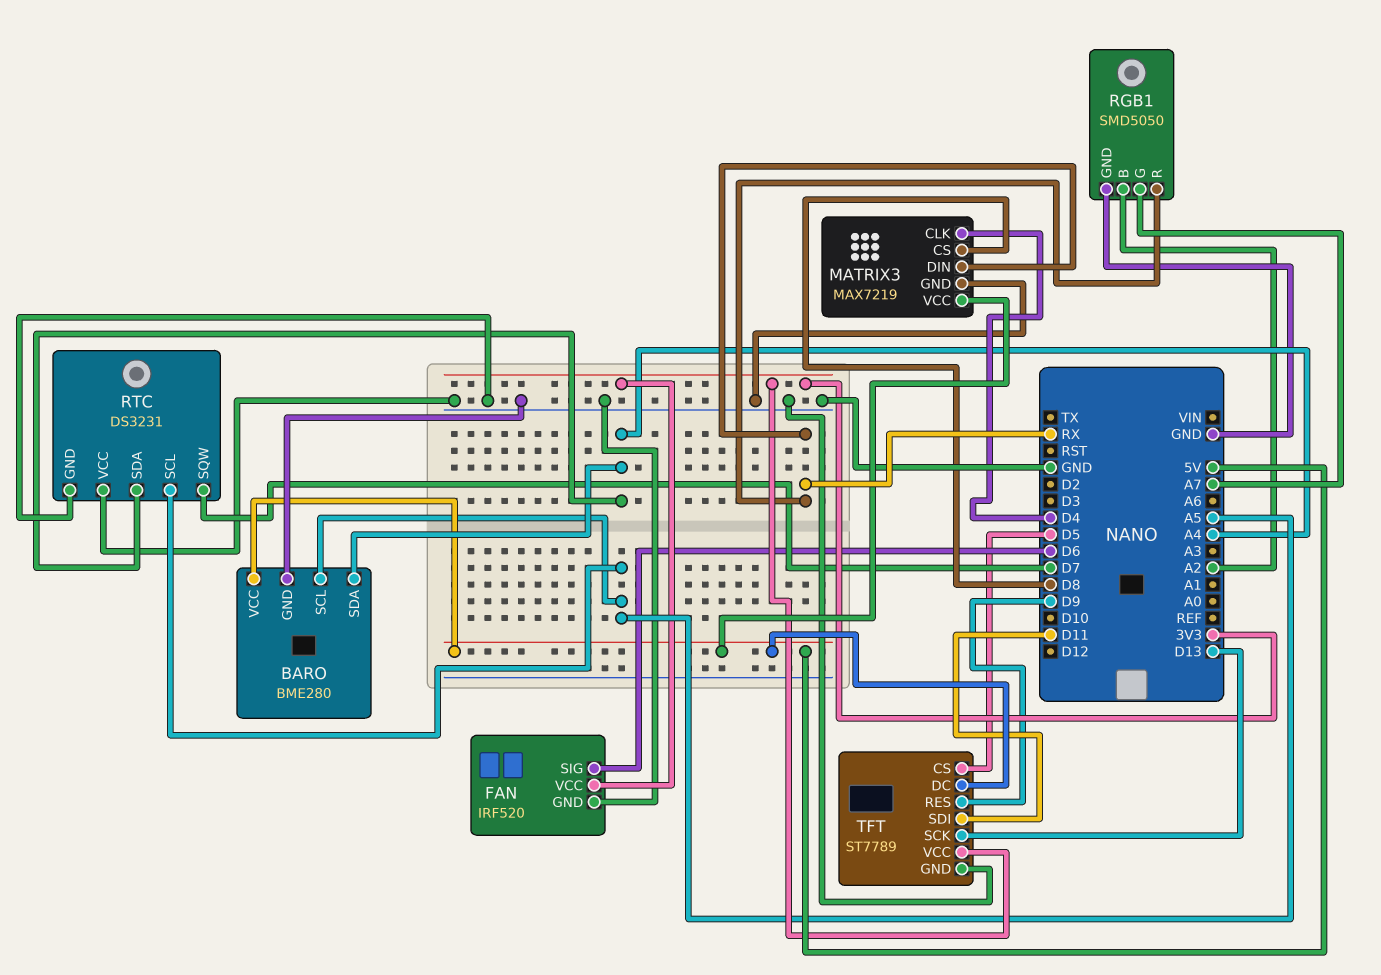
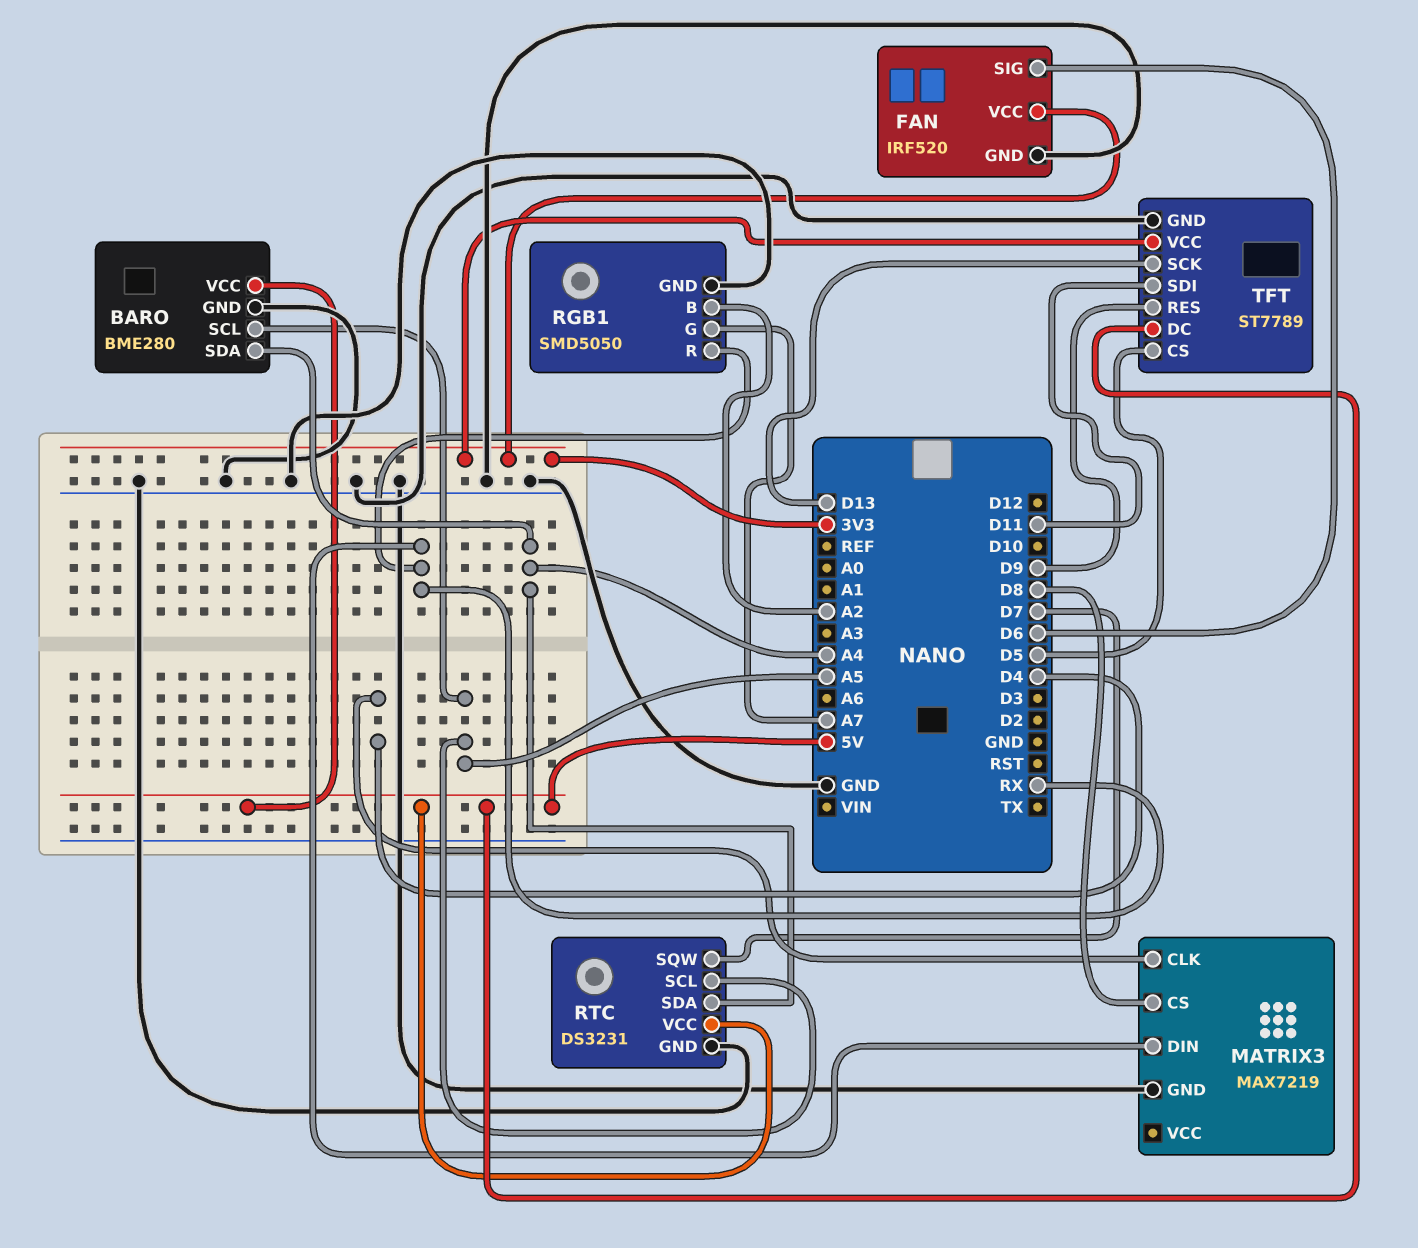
MATRIX3 pin VCC: 5V -> none
RTC pin VCC: GND -> 5V

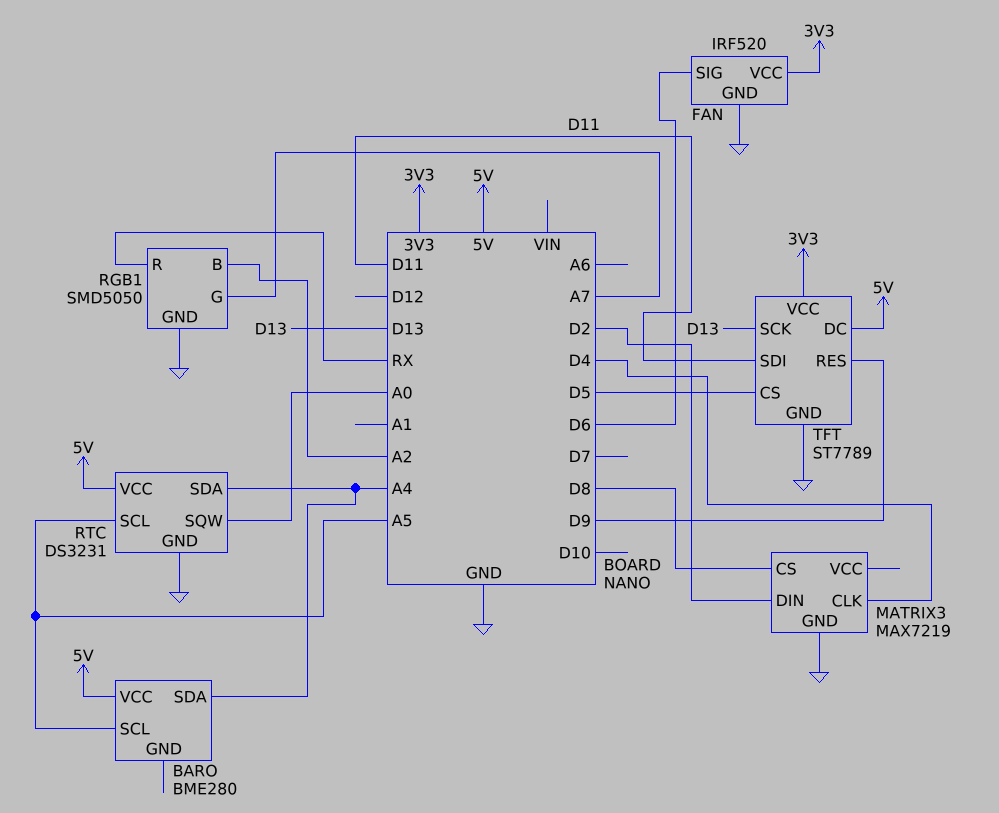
BARO pin GND: GND -> none
MATRIX3 pin DIN: RX -> D2
RTC pin SQW: D7 -> A0

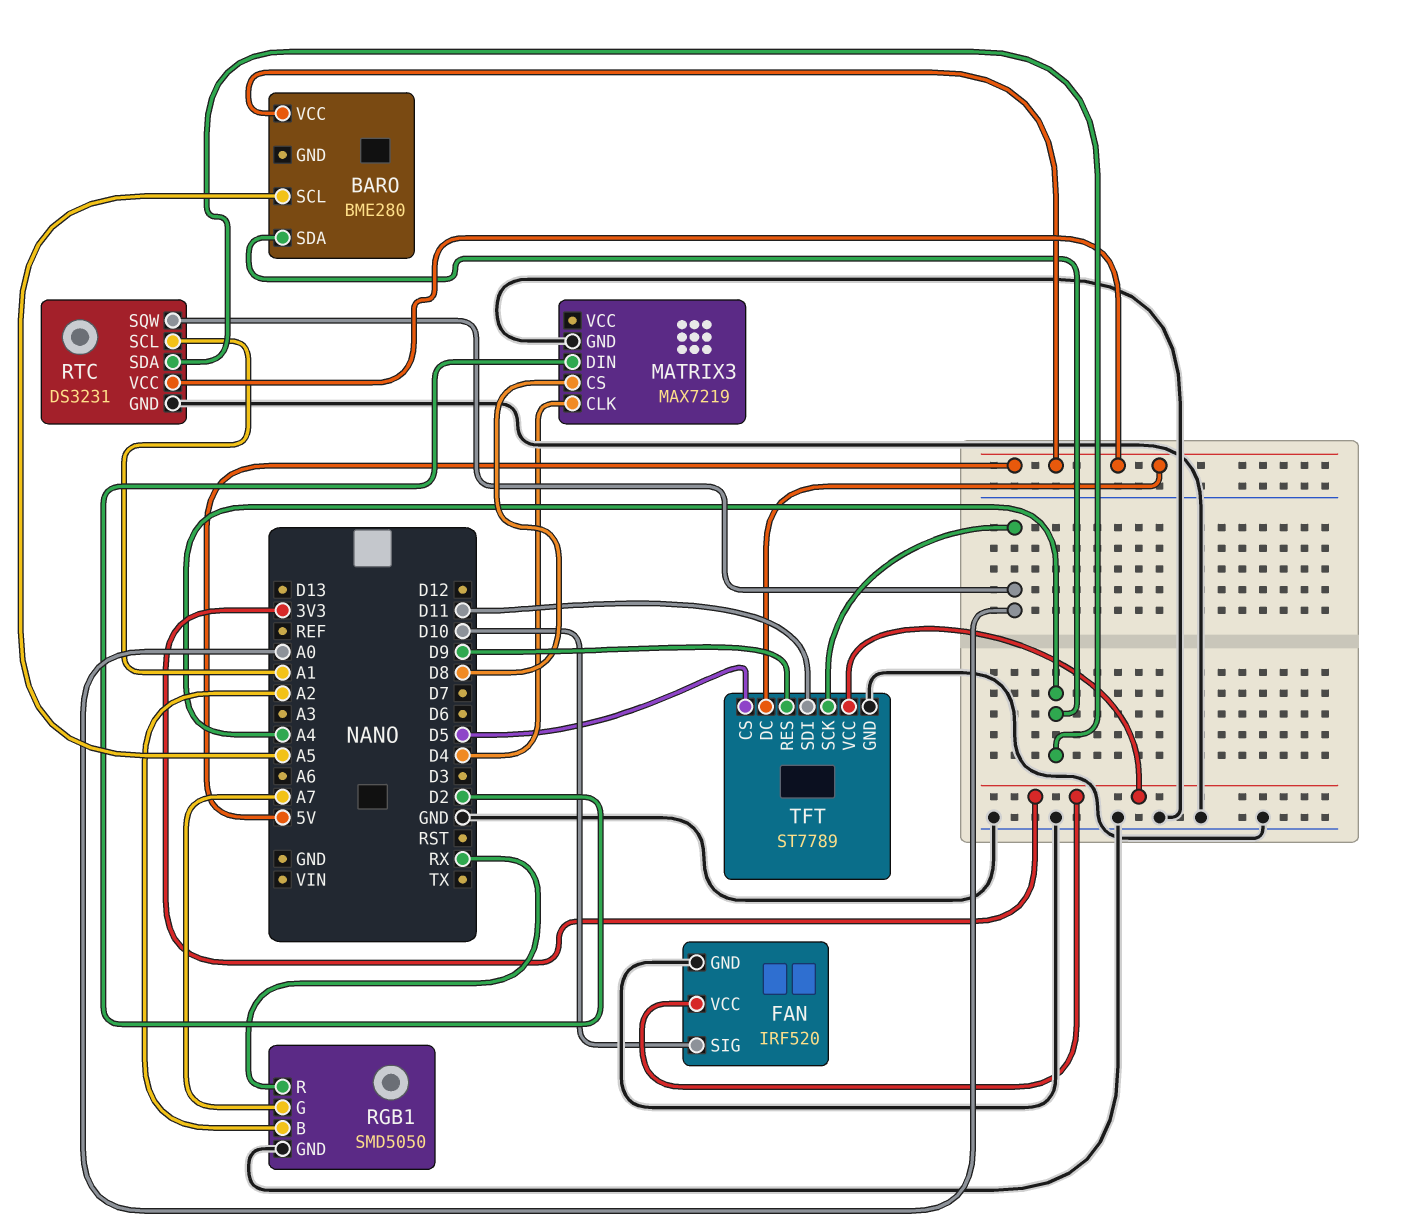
FAN pin SIG: D6 -> D10
RTC pin SCL: A5 -> A1
TFT pin SCK: D13 -> A0

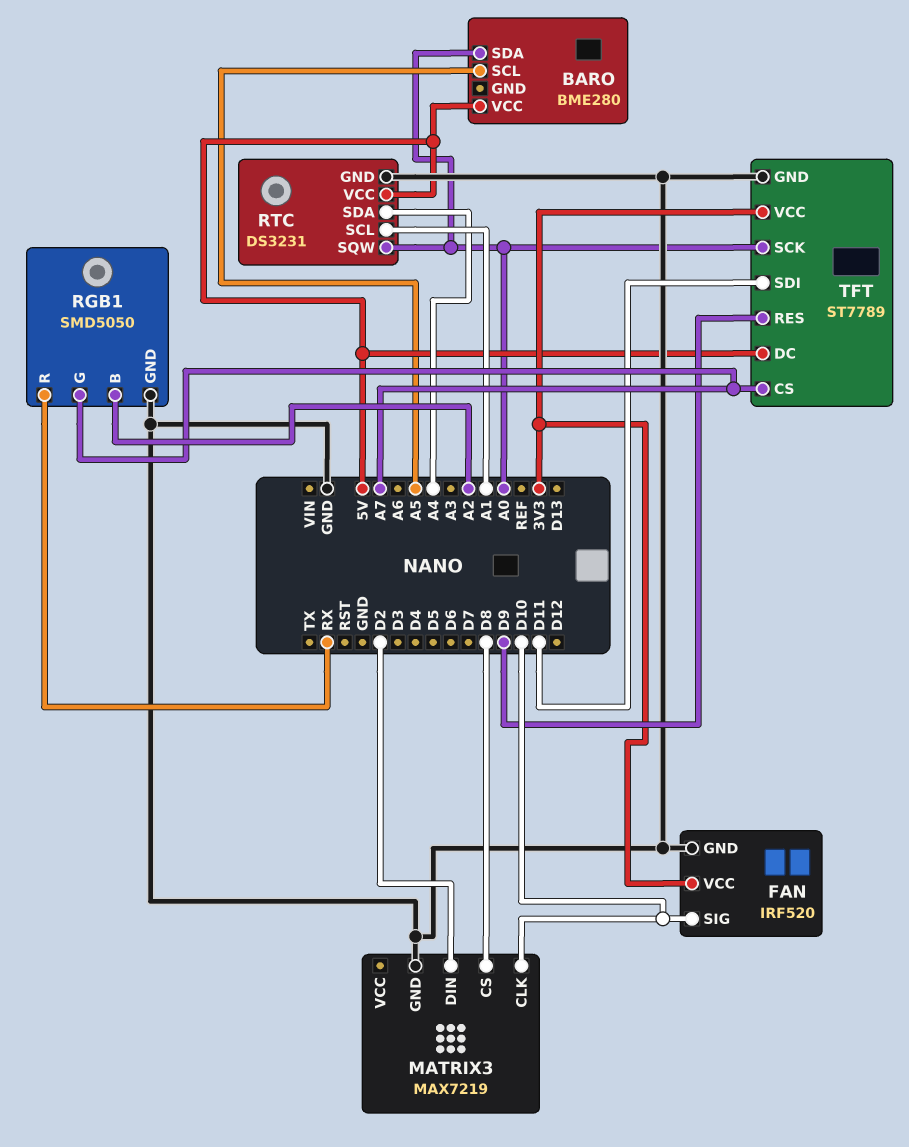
BARO pin SDA: A4 -> A0
MATRIX3 pin CLK: D4 -> D10
TFT pin CS: D5 -> A7

